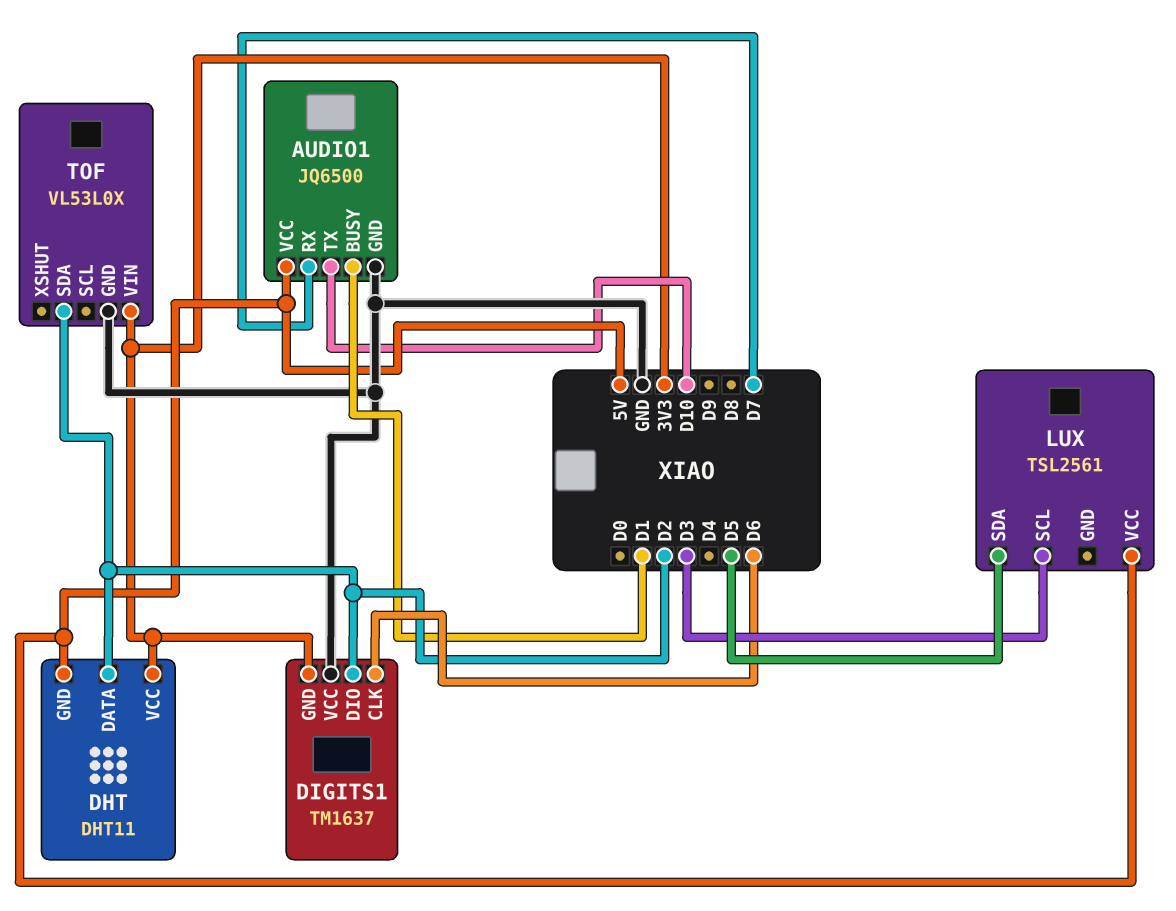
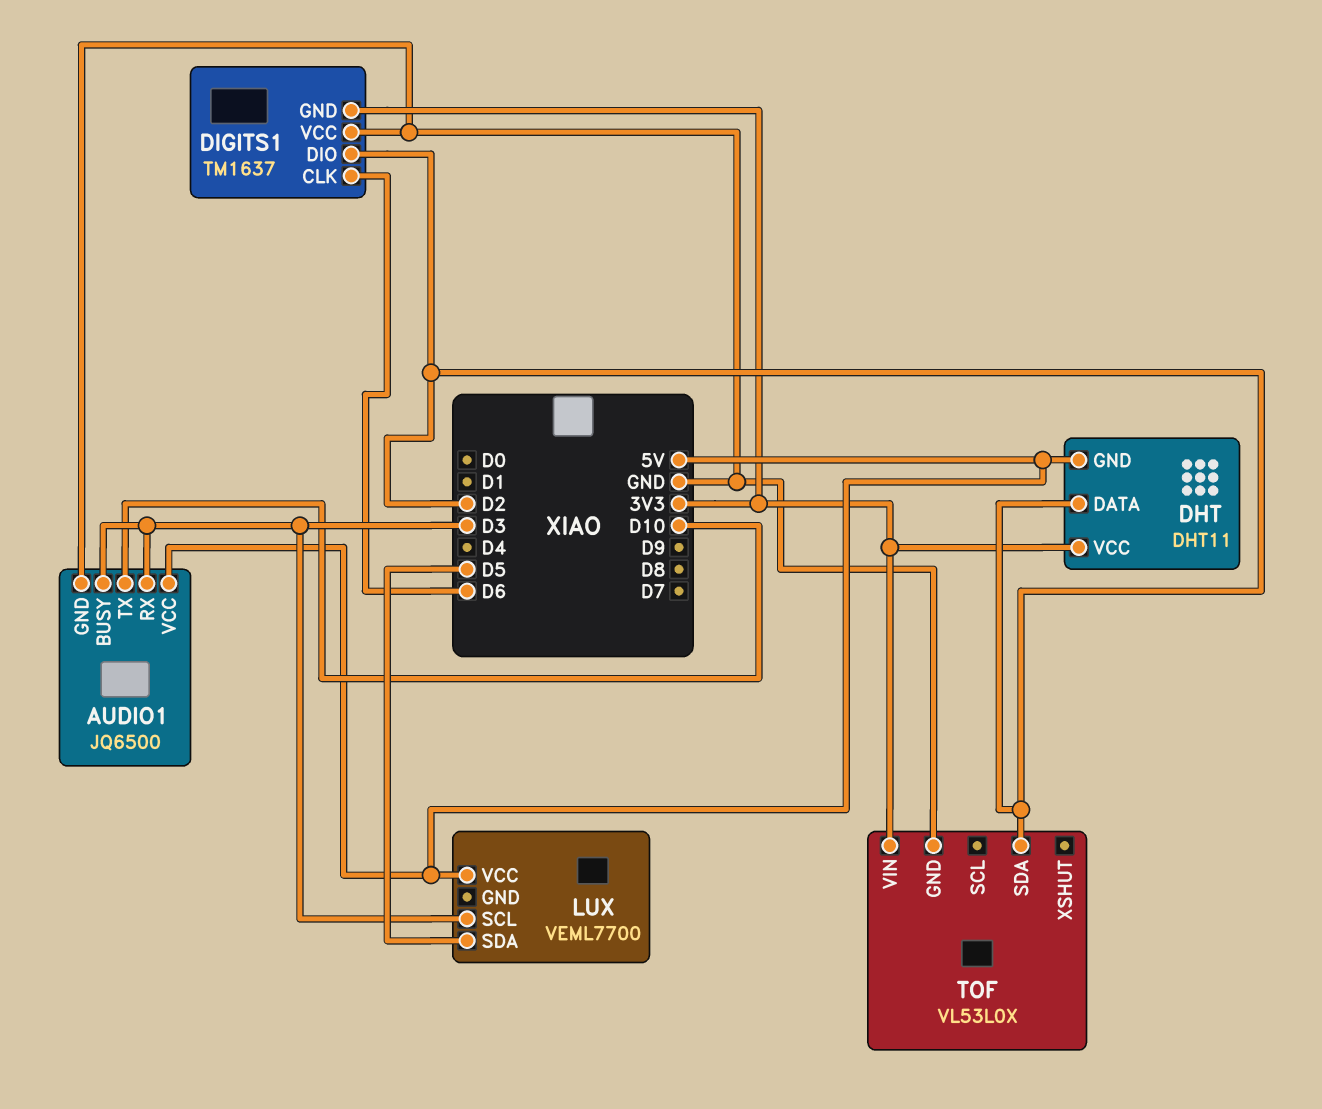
AUDIO1 pin BUSY: D1 -> D3
AUDIO1 pin RX: D7 -> D3
LUX: TSL2561 -> VEML7700

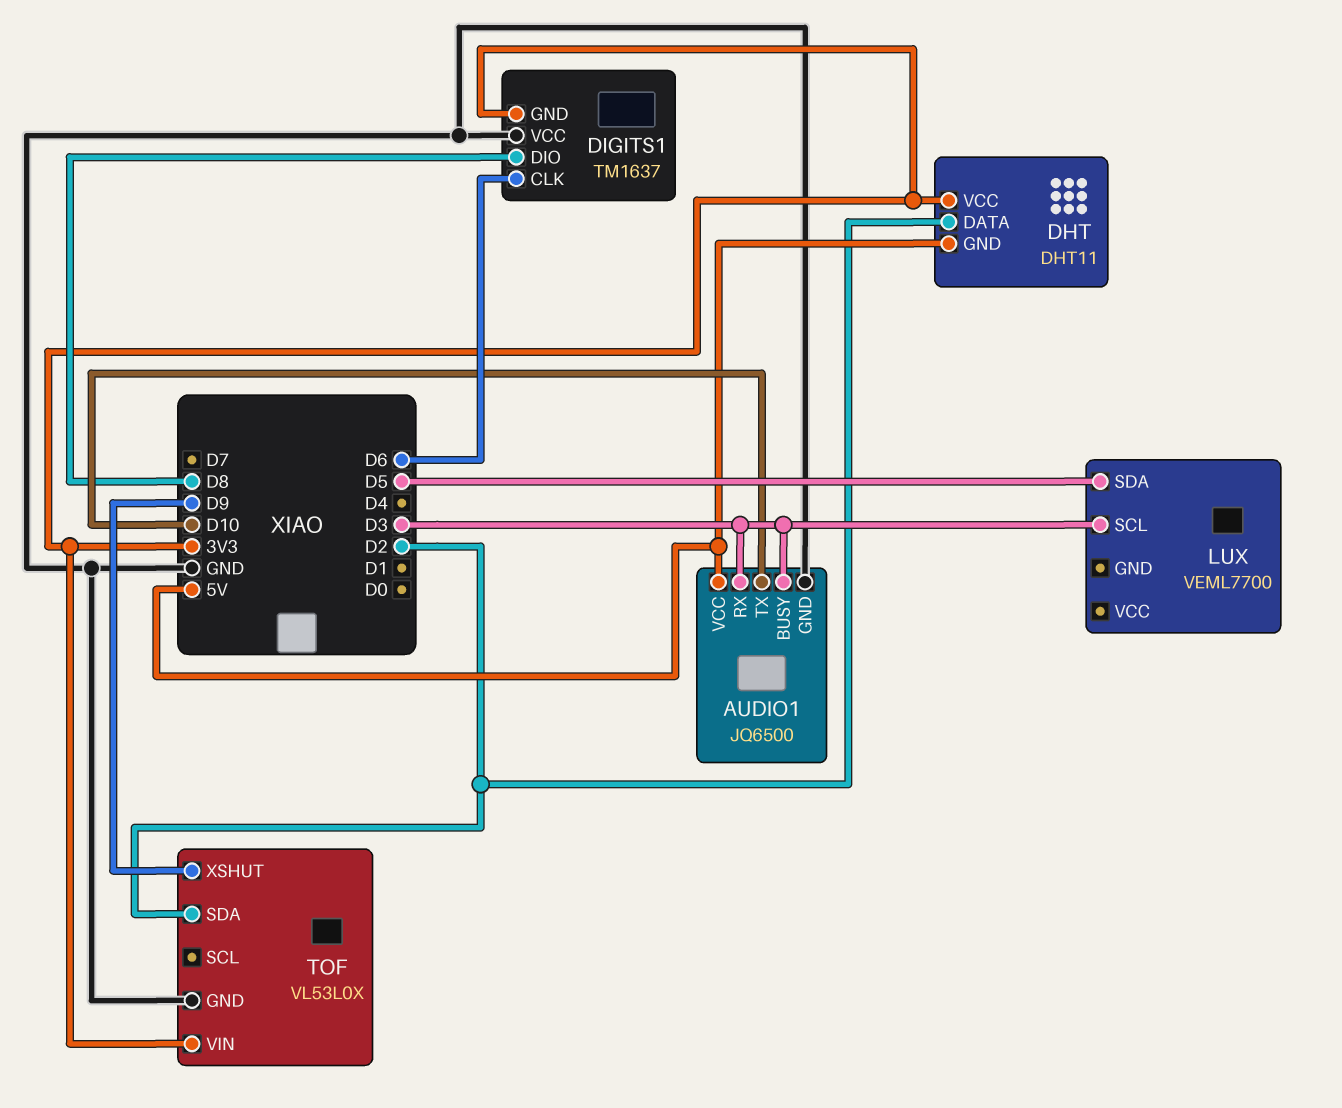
DIGITS1 pin DIO: D2 -> D8
LUX pin VCC: 5V -> none
TOF pin XSHUT: none -> D9

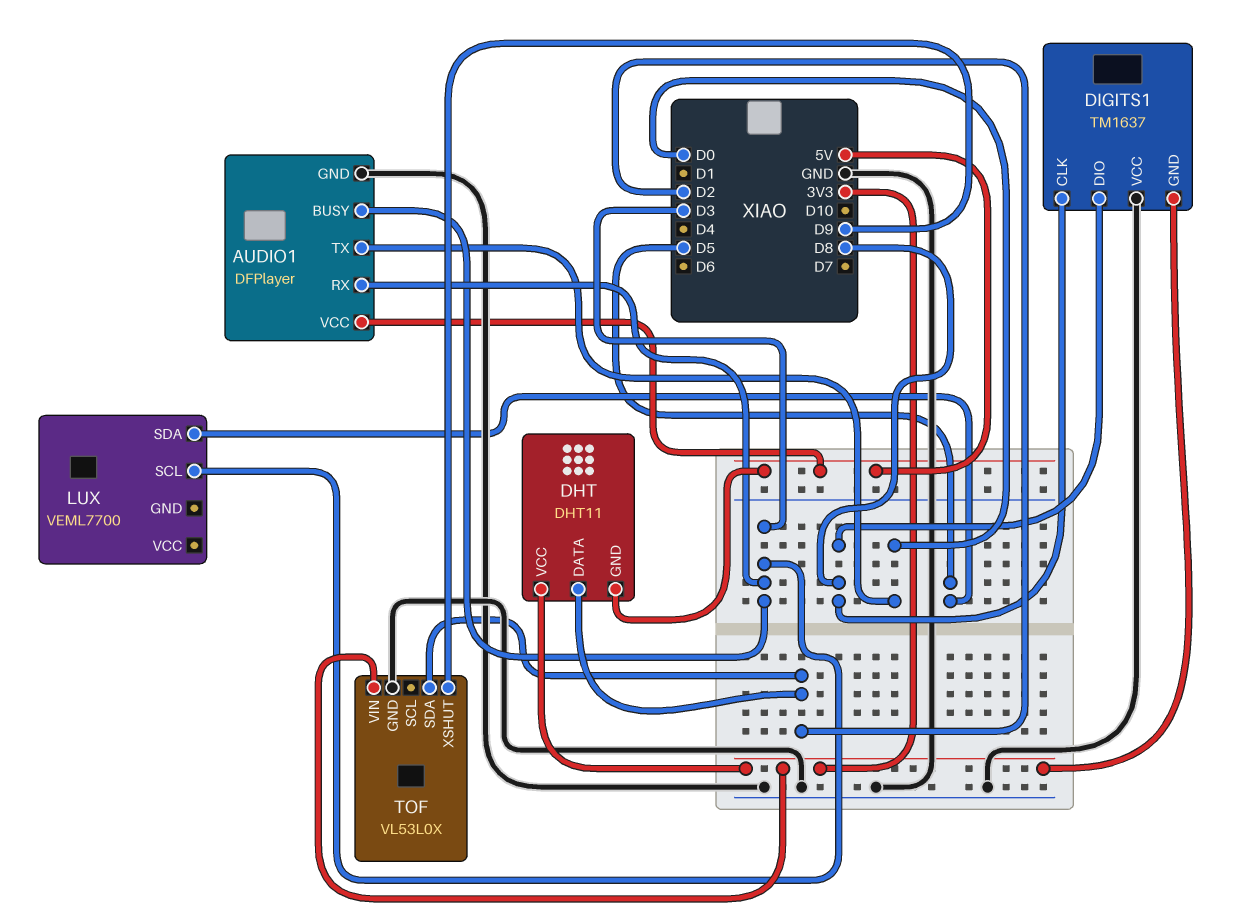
AUDIO1: JQ6500 -> DFPlayer
AUDIO1 pin TX: D10 -> D0
DIGITS1 pin CLK: D6 -> D8

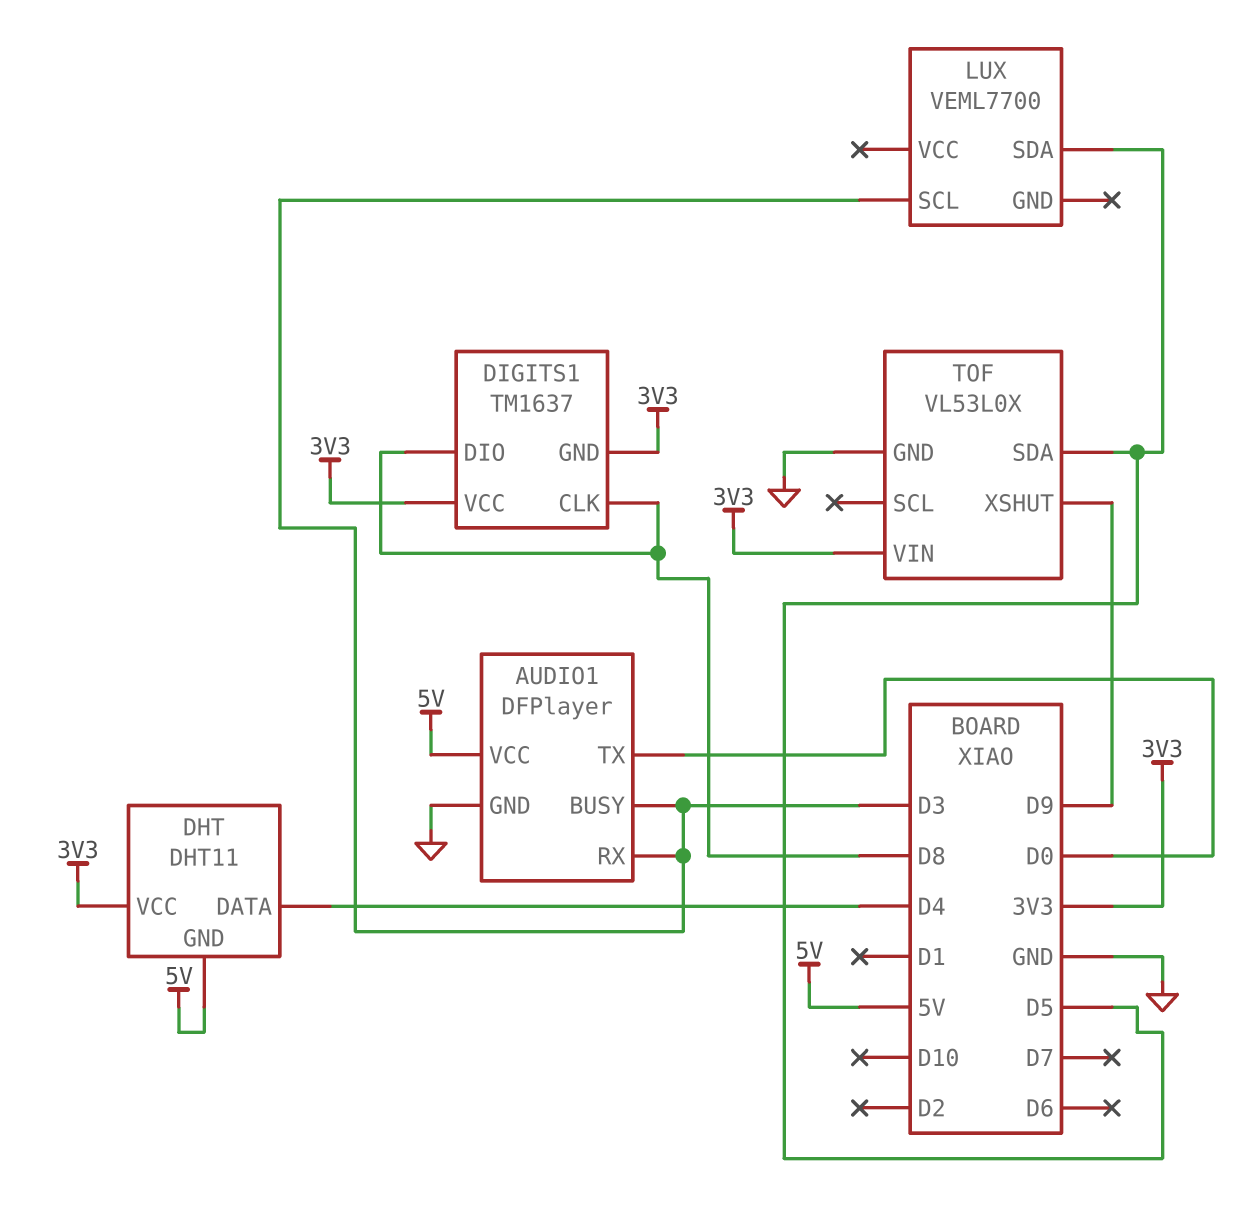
DHT pin DATA: D2 -> D4
DIGITS1 pin VCC: GND -> 3V3
TOF pin SDA: D2 -> D5

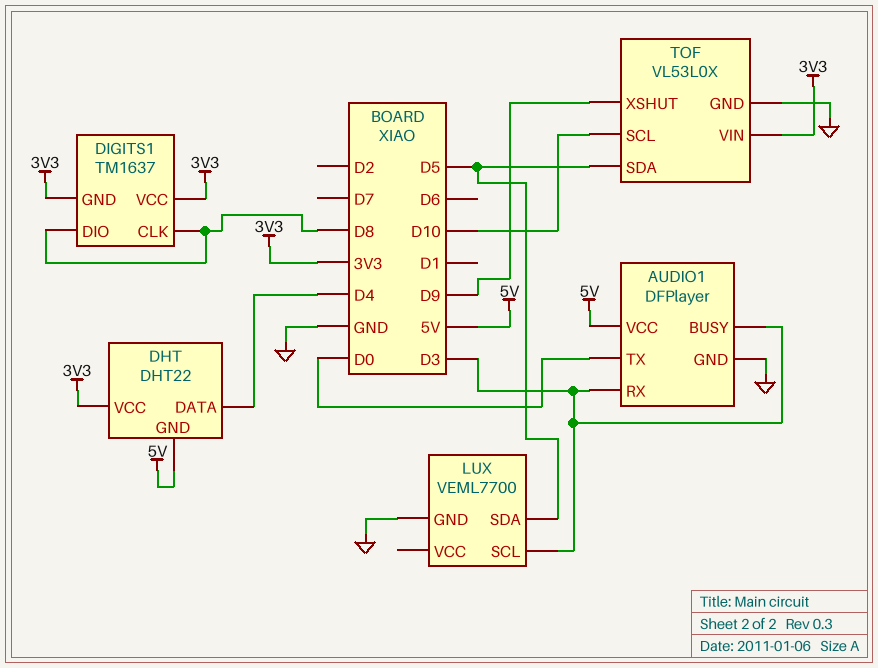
DHT: DHT11 -> DHT22
LUX pin GND: none -> GND
TOF pin SCL: none -> D10

